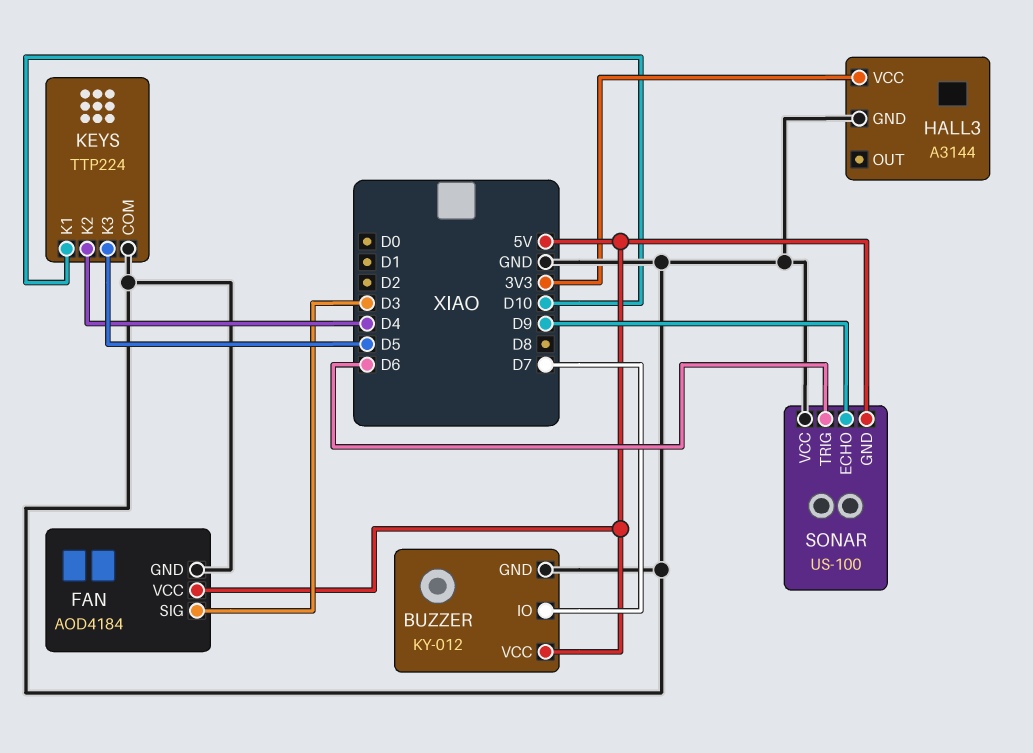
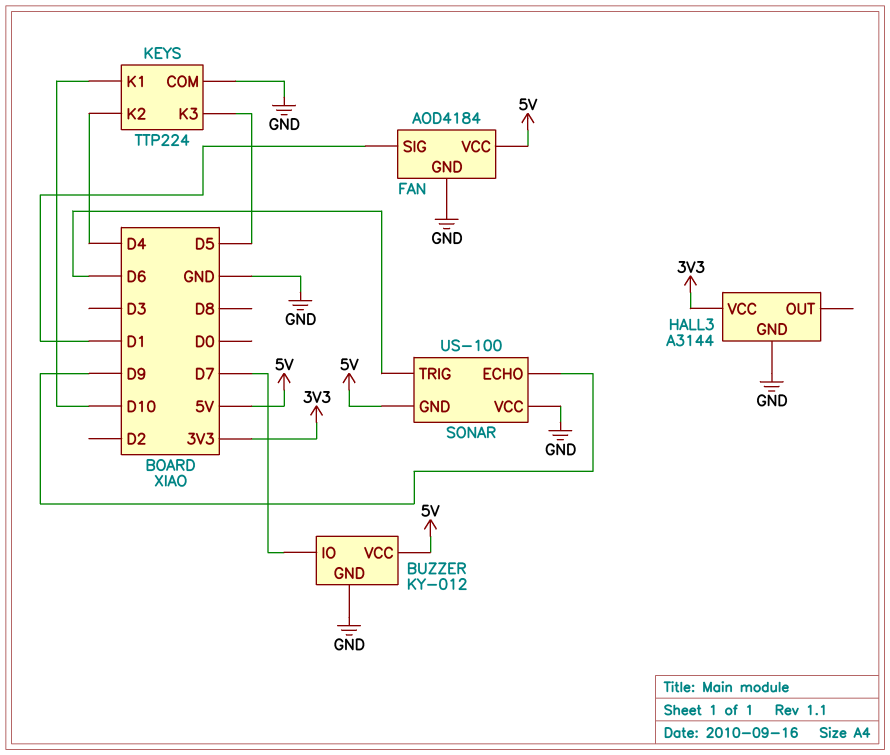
FAN pin SIG: D3 -> D1

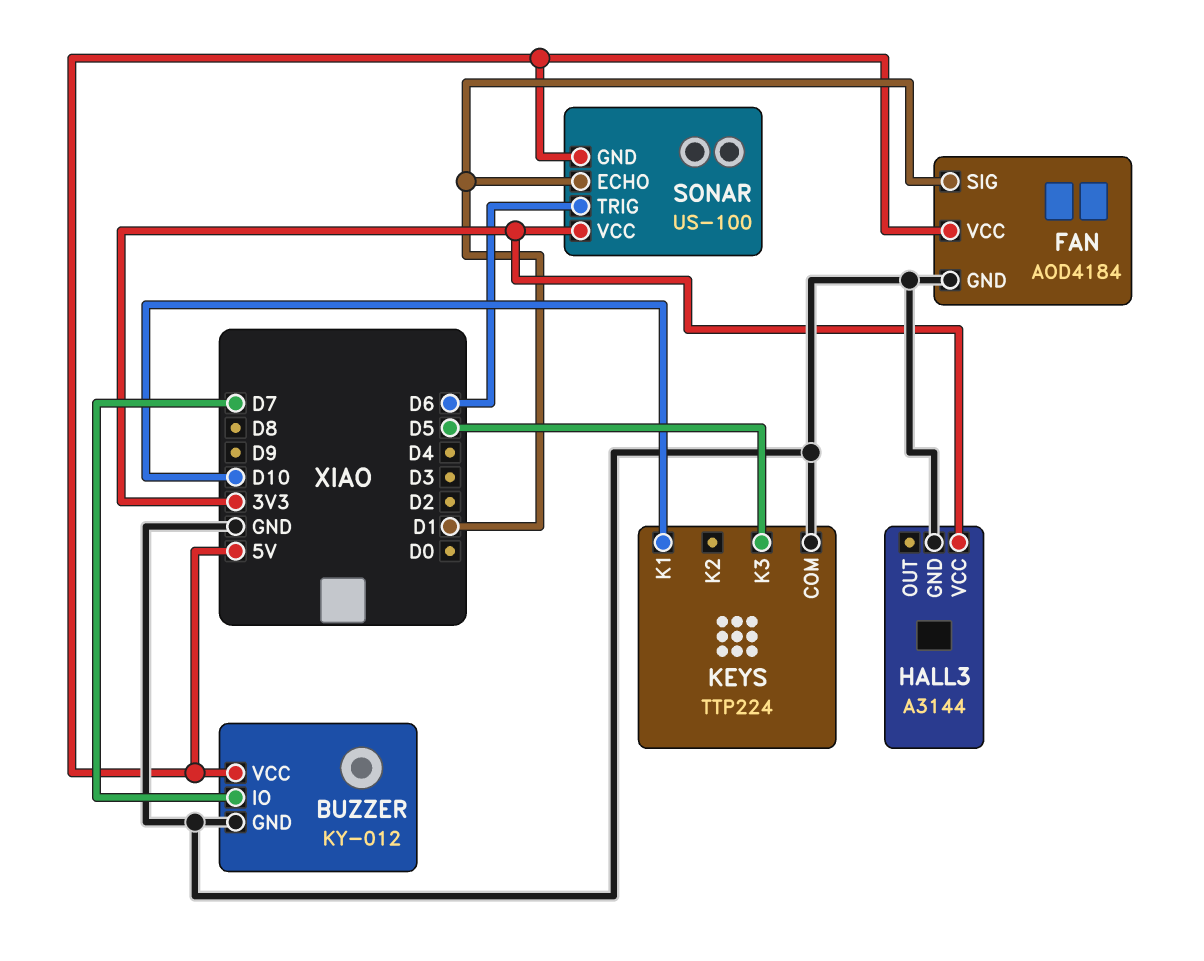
KEYS pin K2: D4 -> none
SONAR pin ECHO: D9 -> D1
SONAR pin VCC: GND -> 3V3

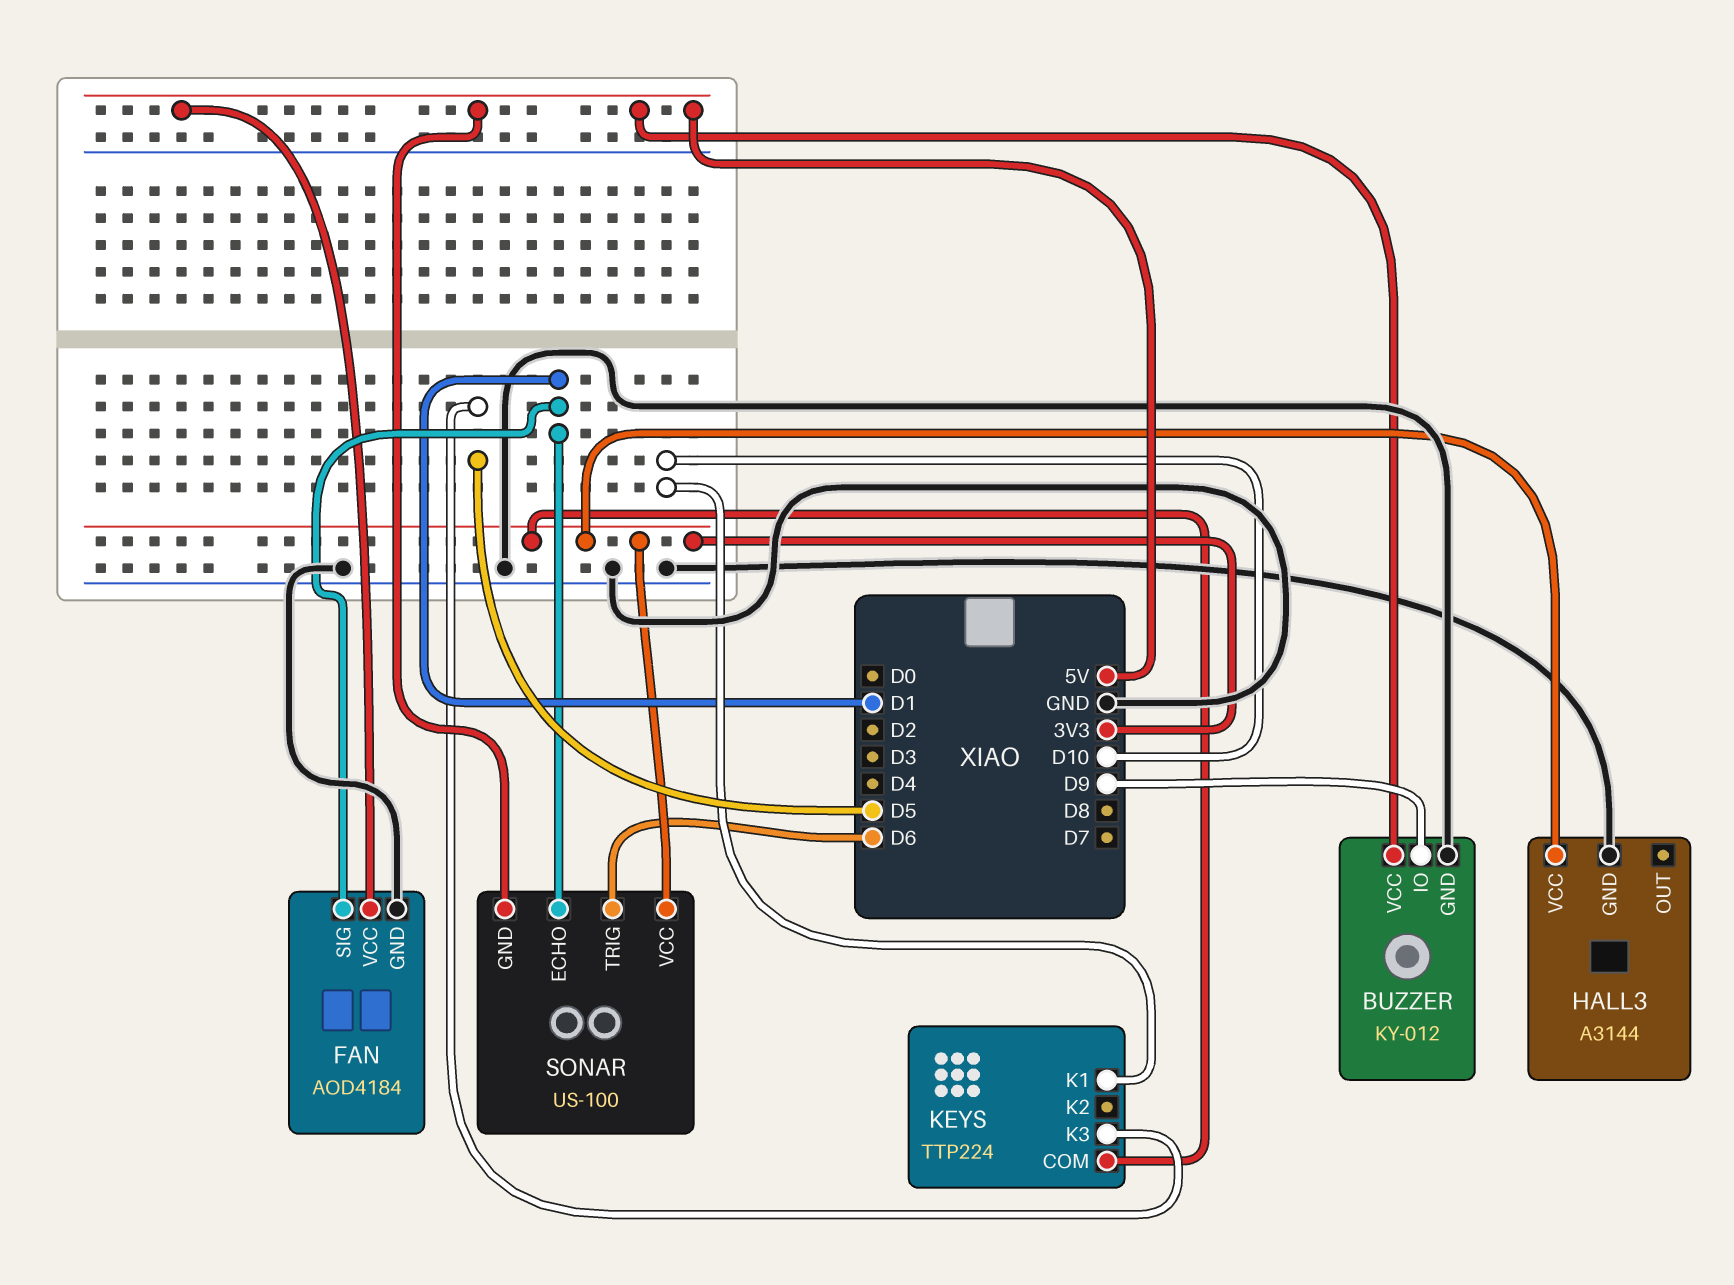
BUZZER pin IO: D7 -> D9
KEYS pin COM: GND -> 3V3

